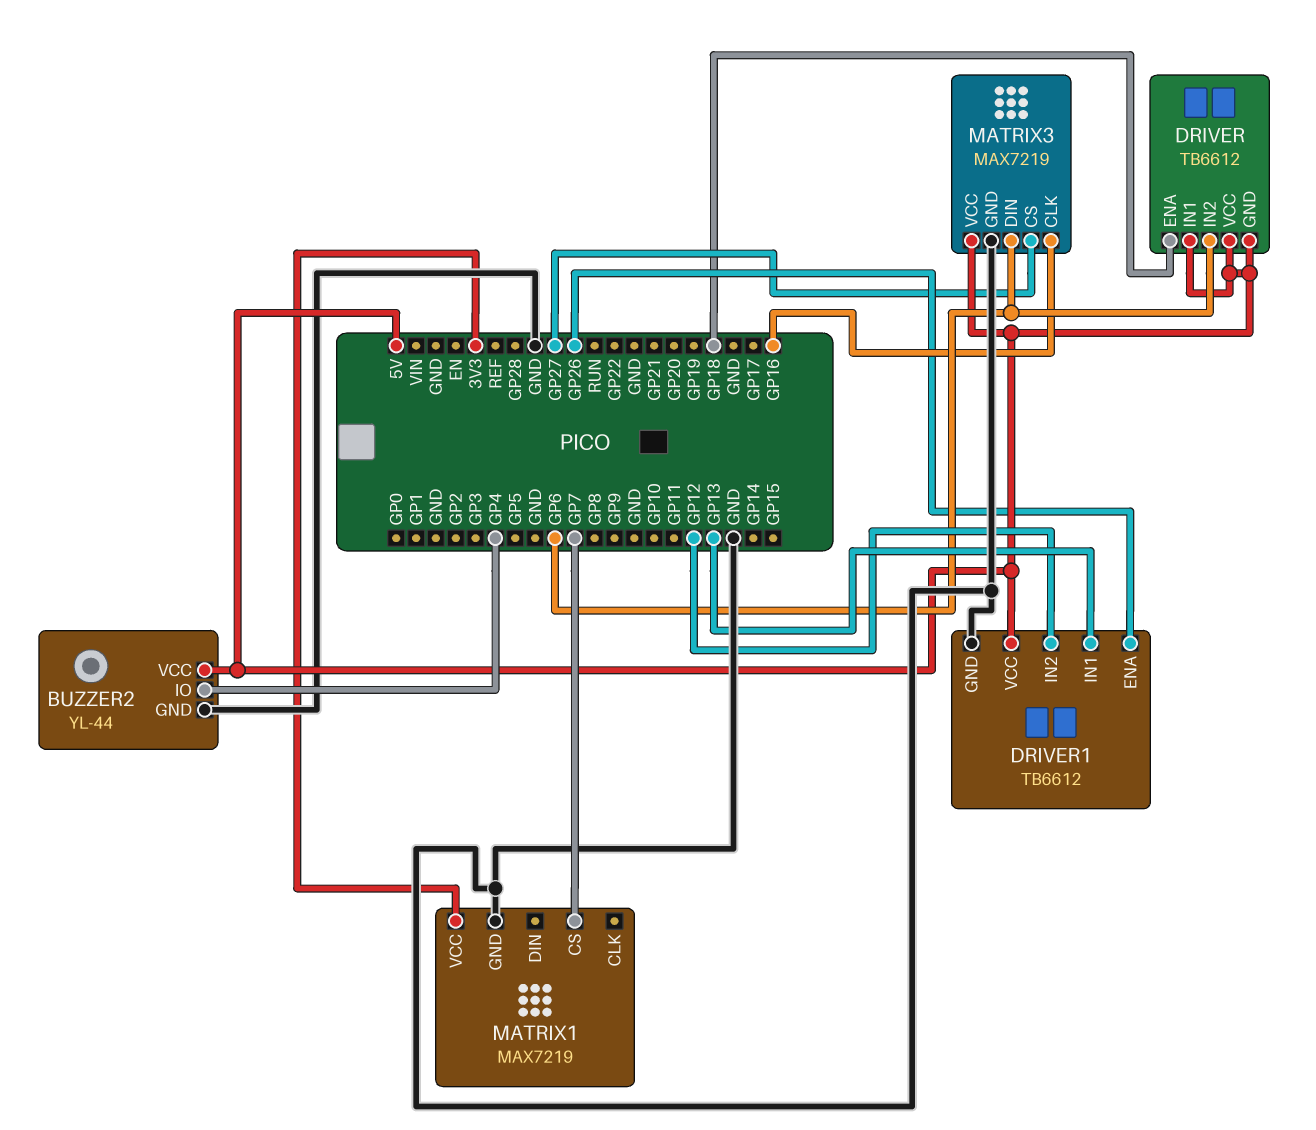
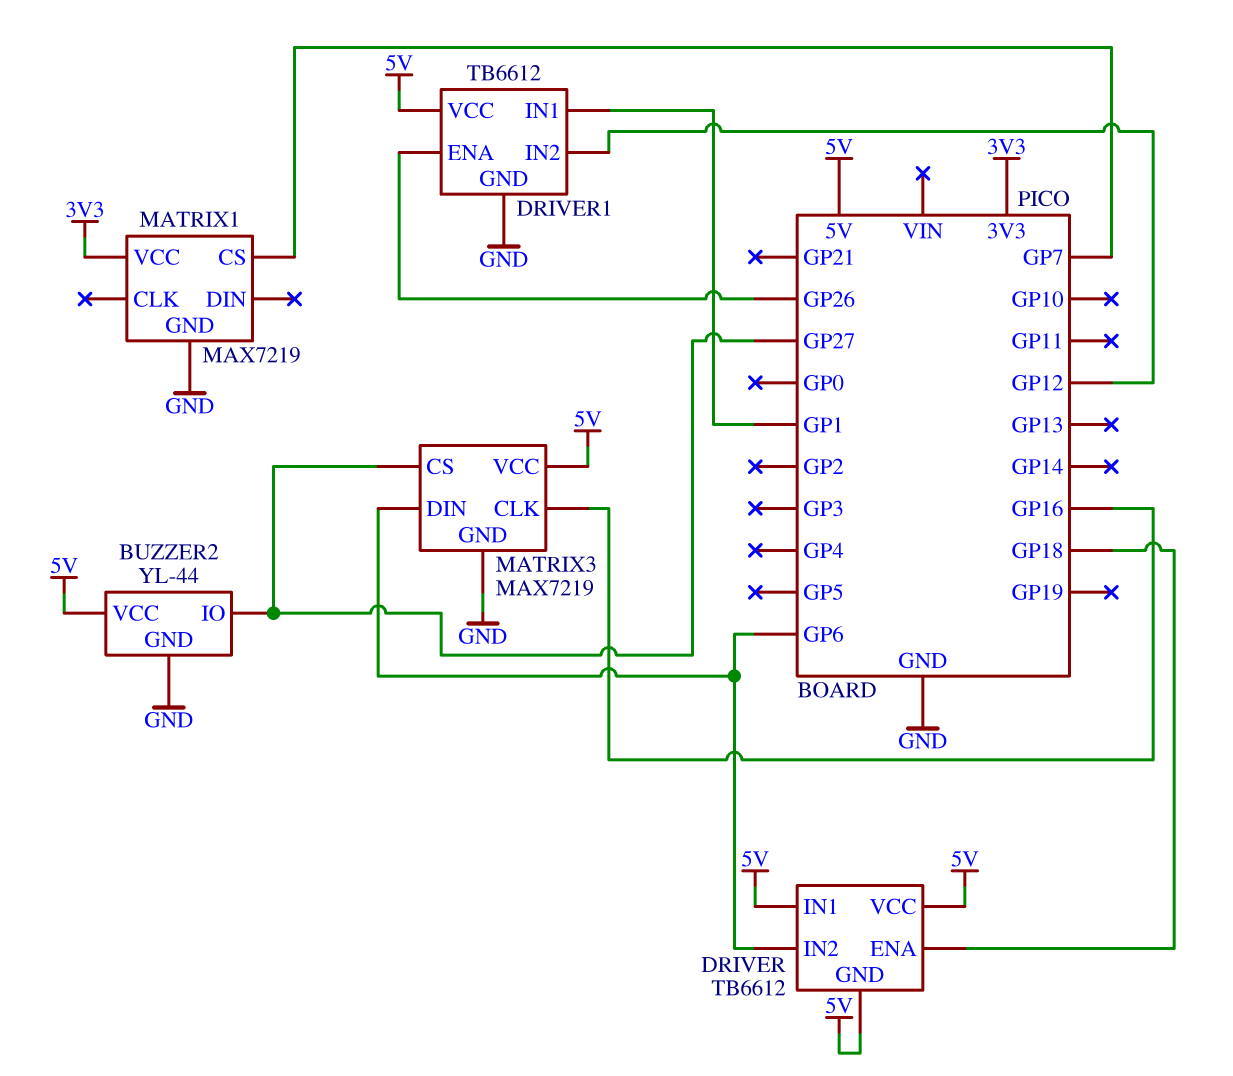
BUZZER2 pin IO: GP4 -> GP27
DRIVER1 pin IN1: GP13 -> GP1

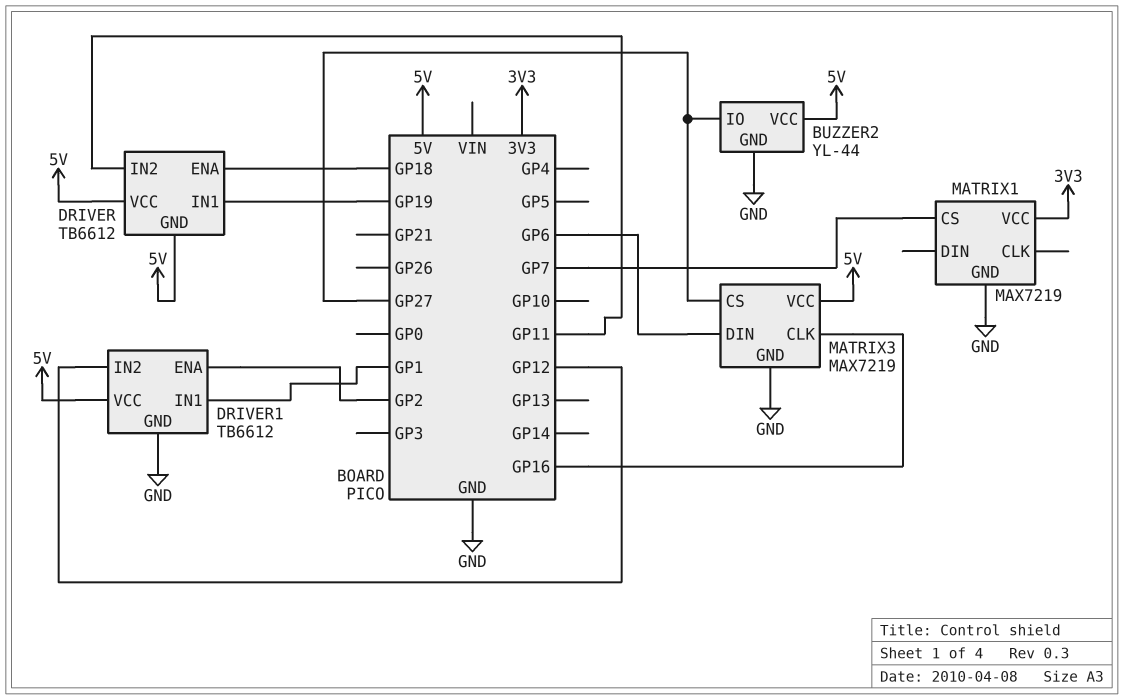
DRIVER pin IN1: 5V -> GP19
DRIVER pin IN2: GP6 -> GP11
DRIVER1 pin ENA: GP26 -> GP2

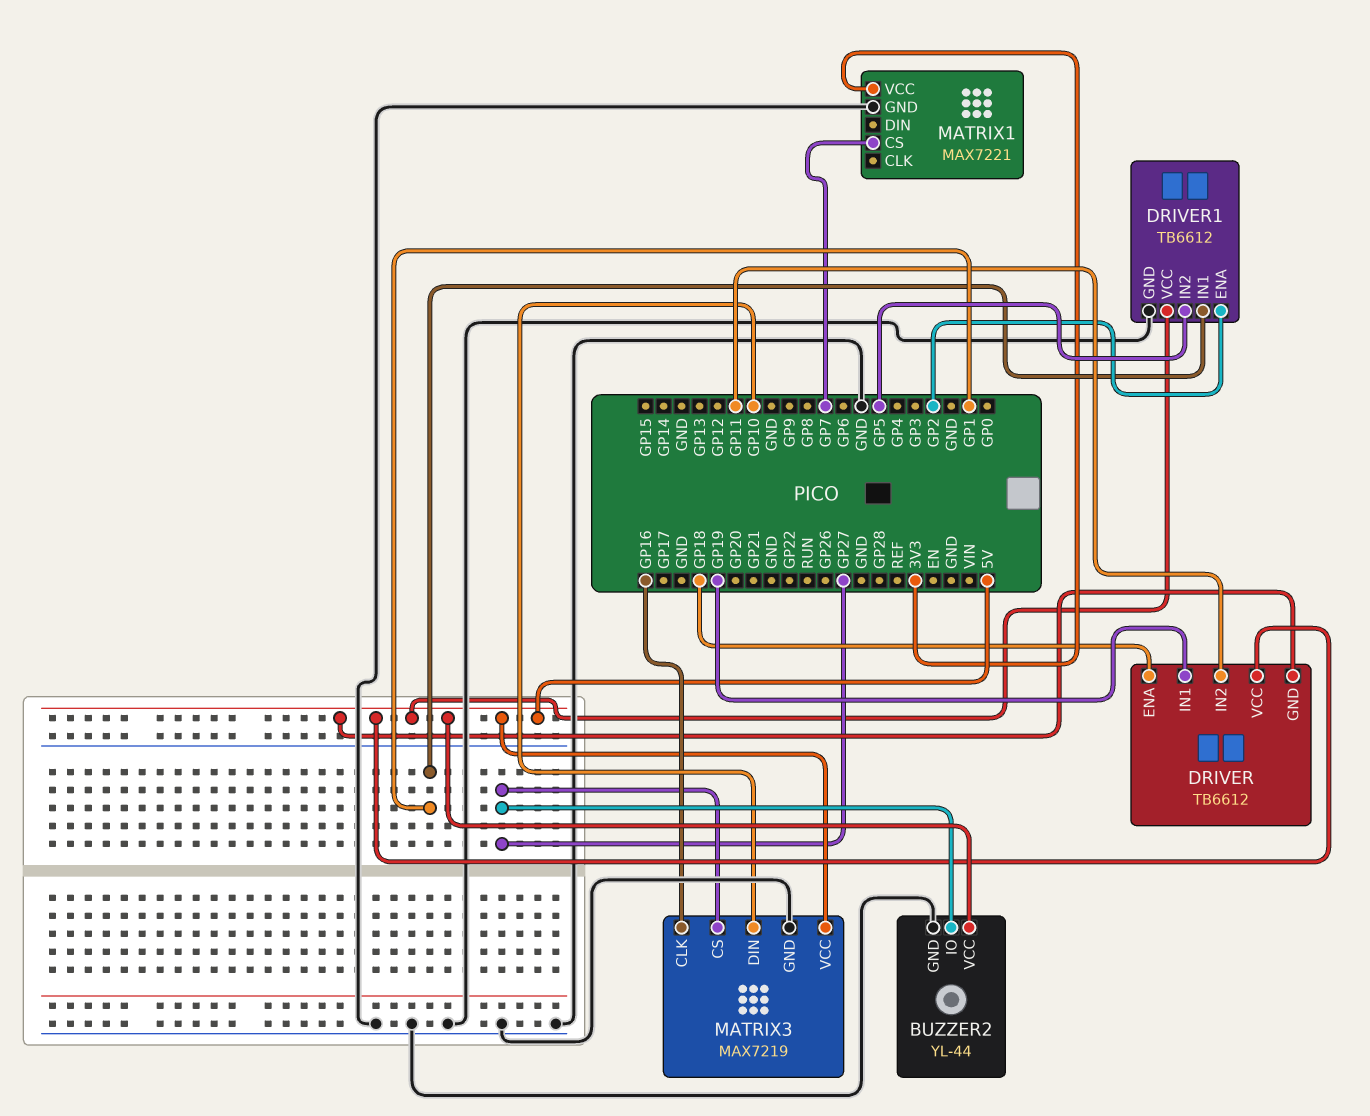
DRIVER1 pin IN2: GP12 -> GP5
MATRIX1: MAX7219 -> MAX7221
MATRIX3 pin DIN: GP6 -> GP10

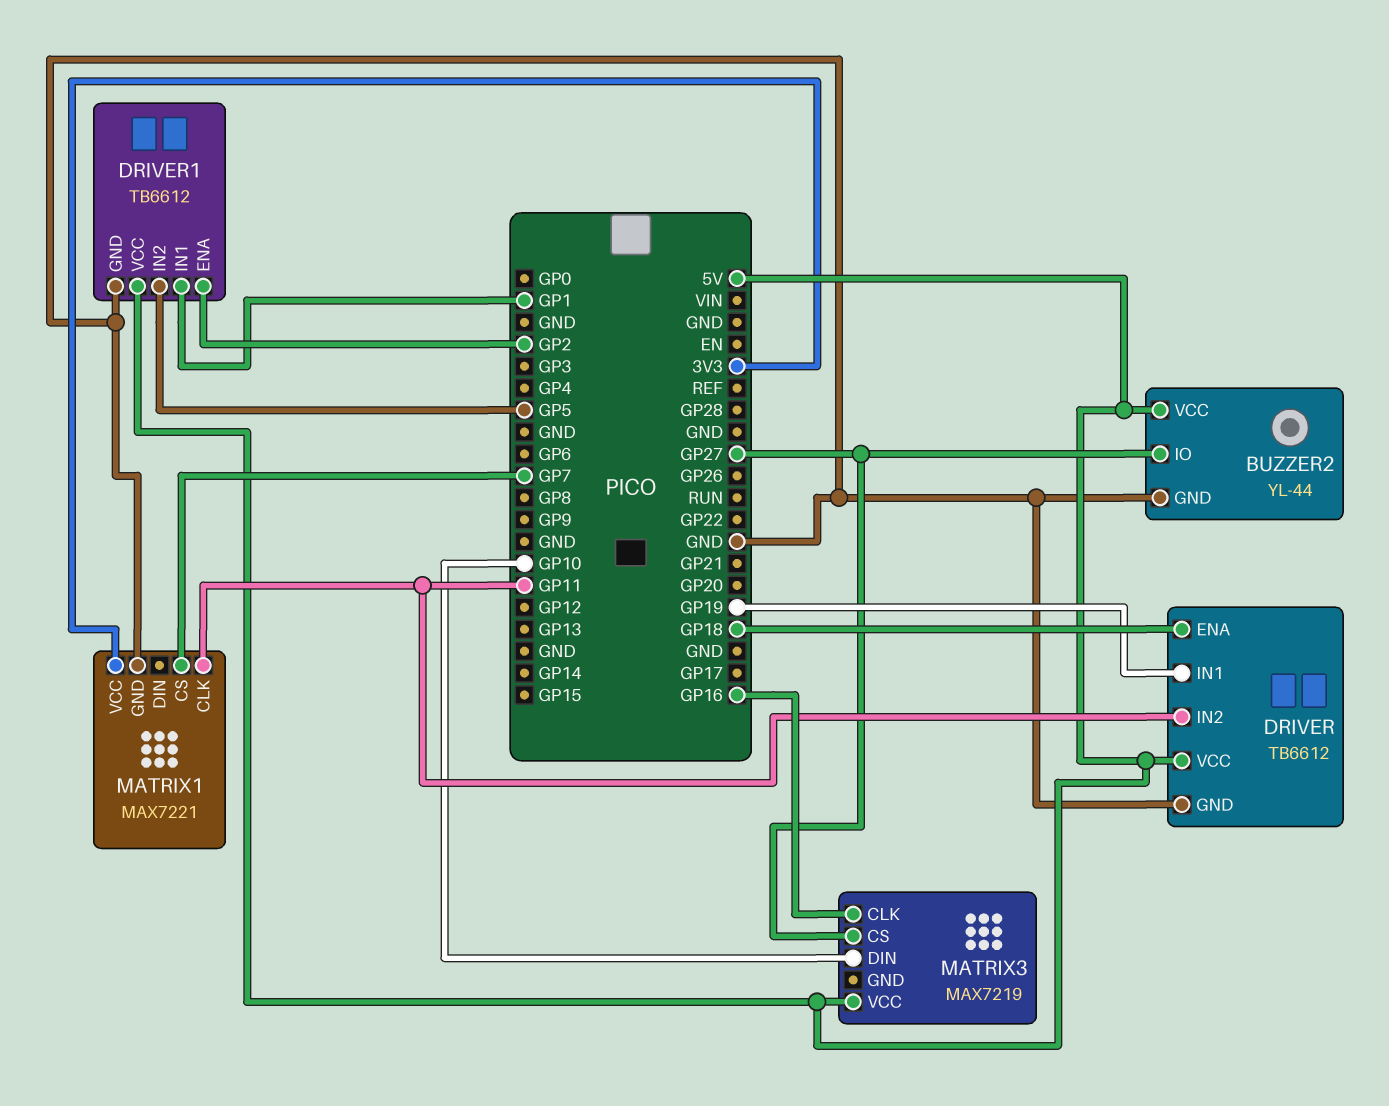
DRIVER pin GND: 5V -> GND
MATRIX1 pin CLK: none -> GP11
MATRIX3 pin GND: GND -> none

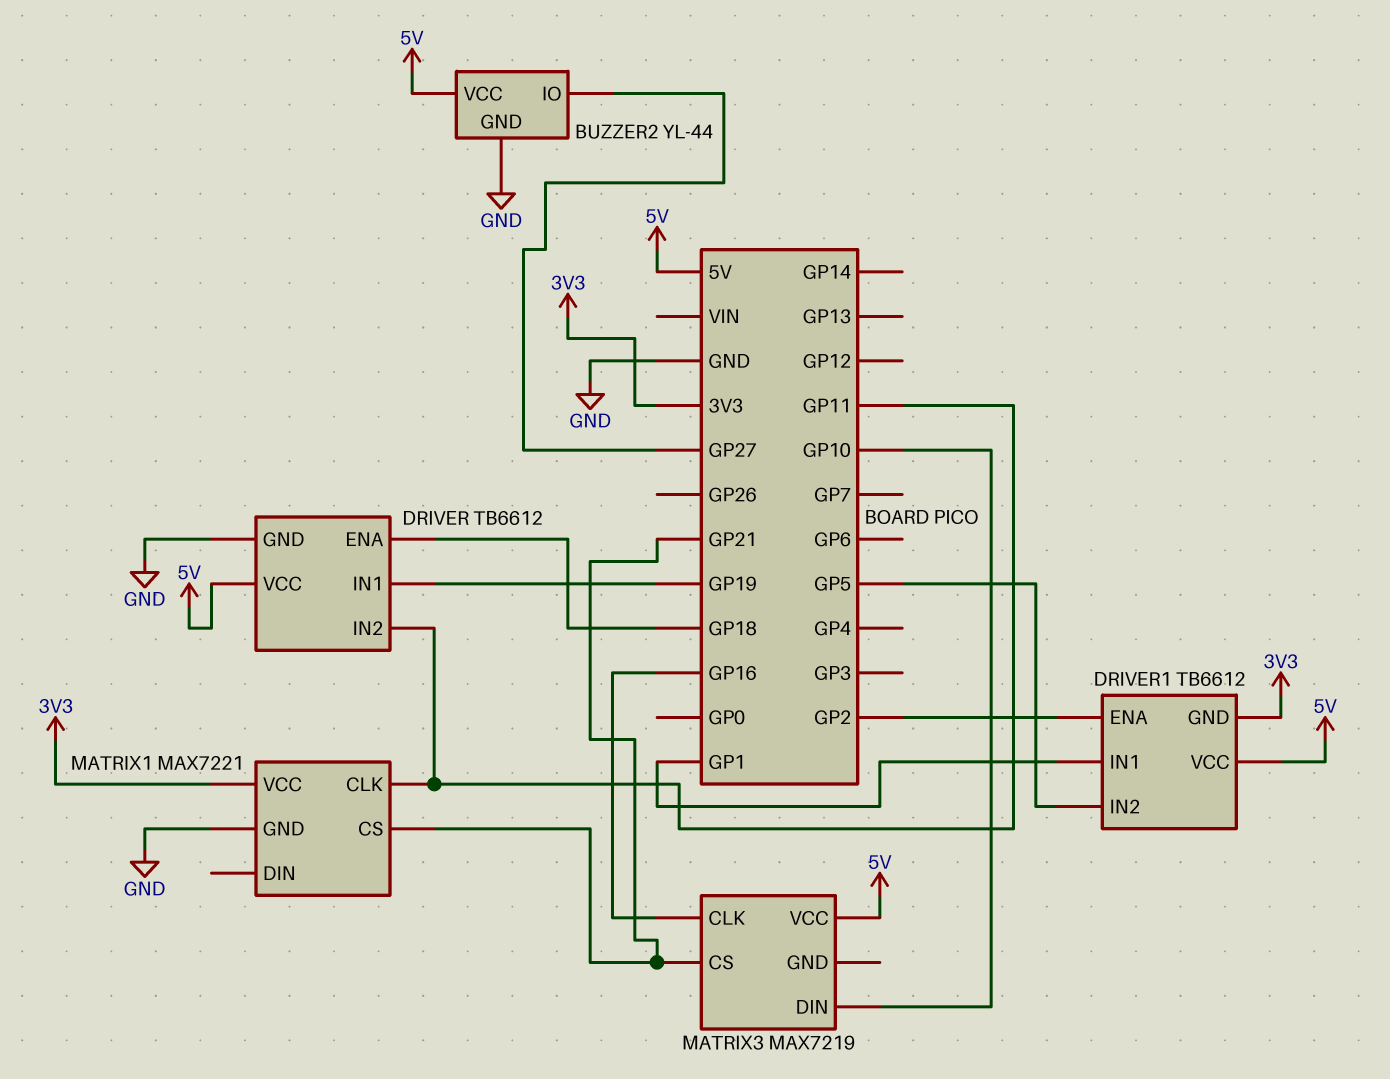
DRIVER1 pin GND: GND -> 3V3
MATRIX1 pin CS: GP7 -> GP21
MATRIX3 pin CS: GP27 -> GP21

